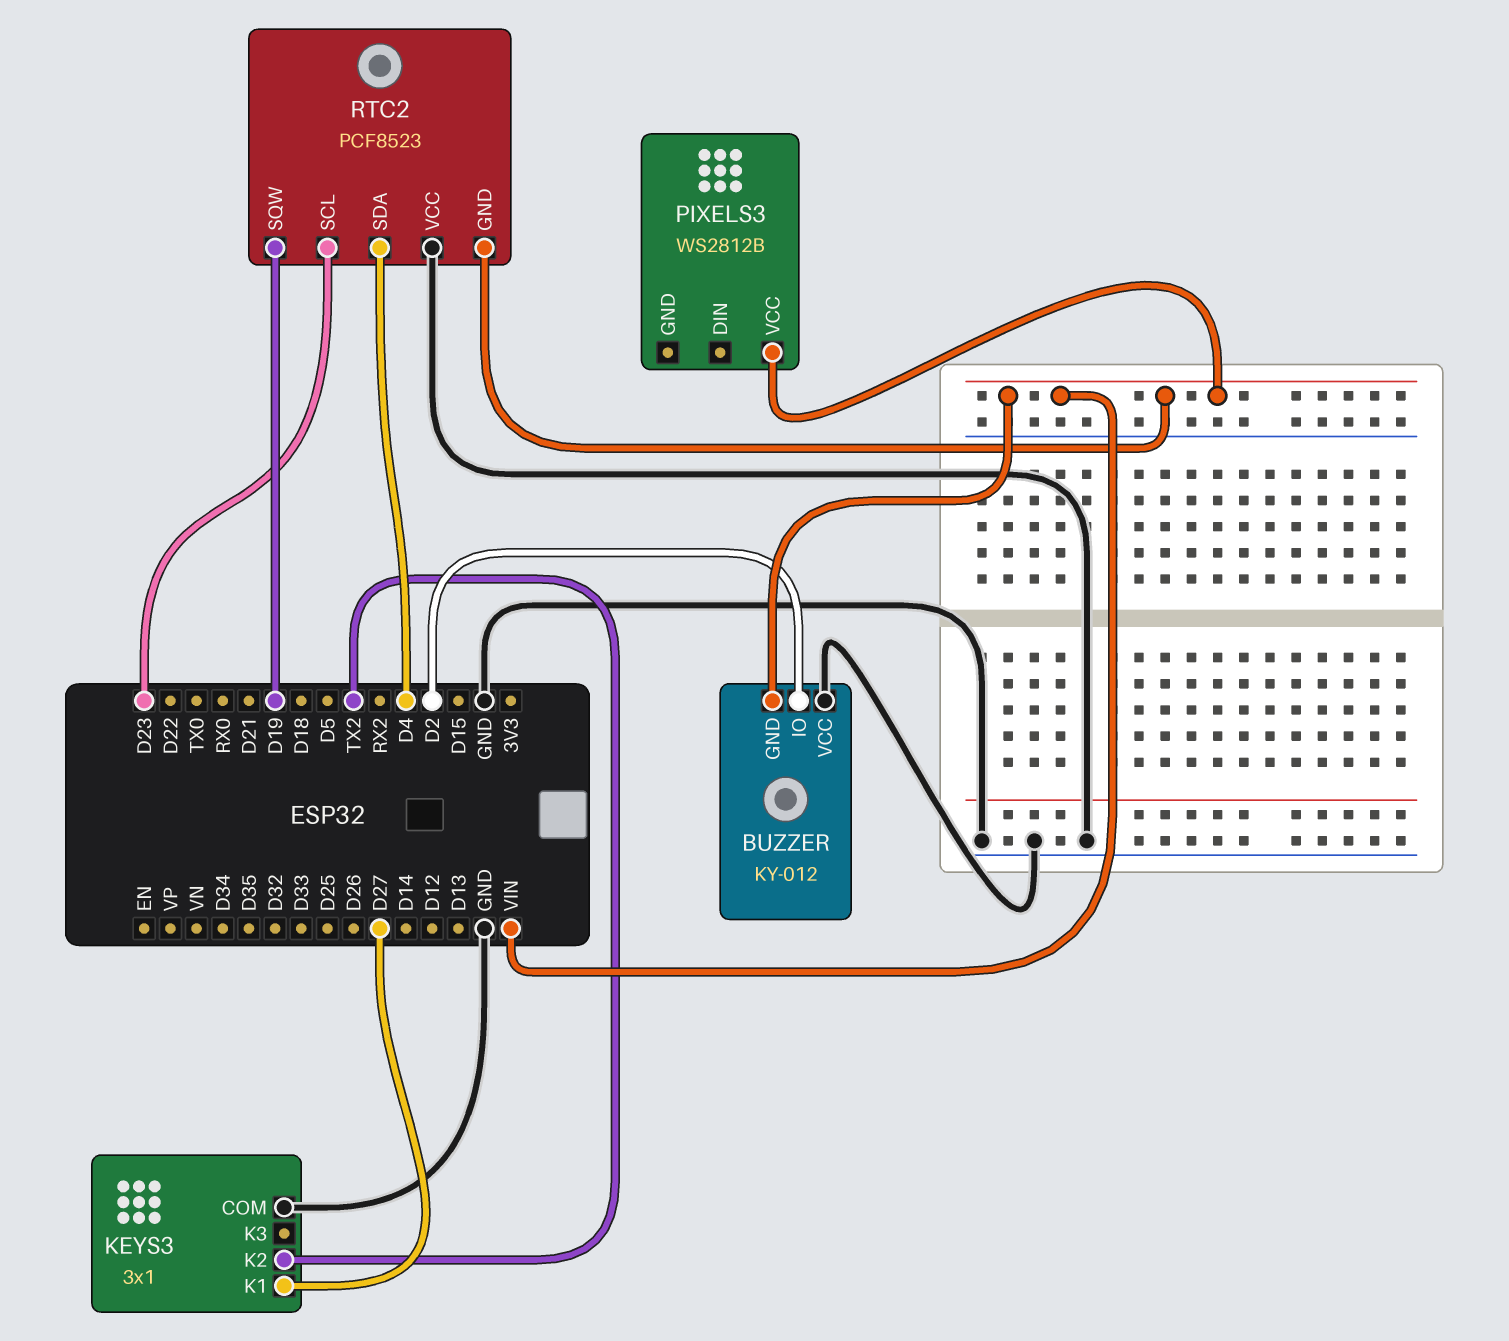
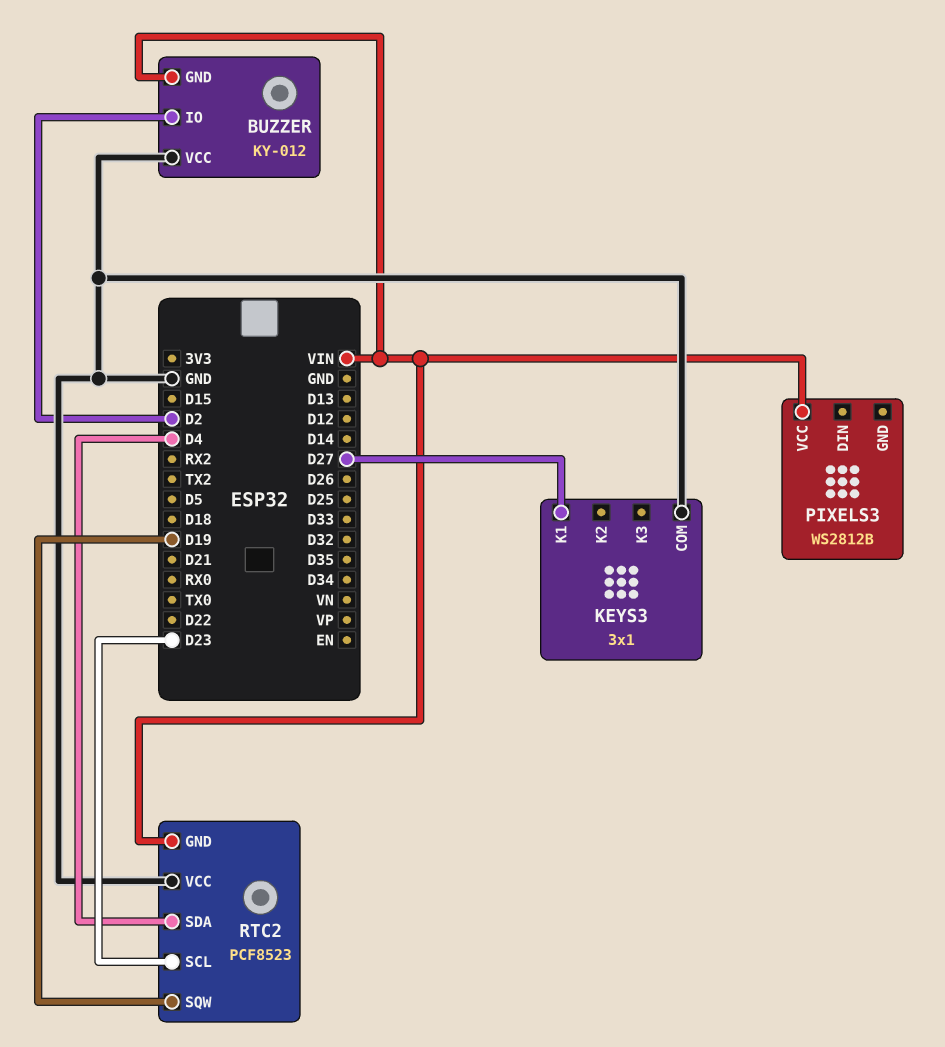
KEYS3 pin K2: TX2 -> none

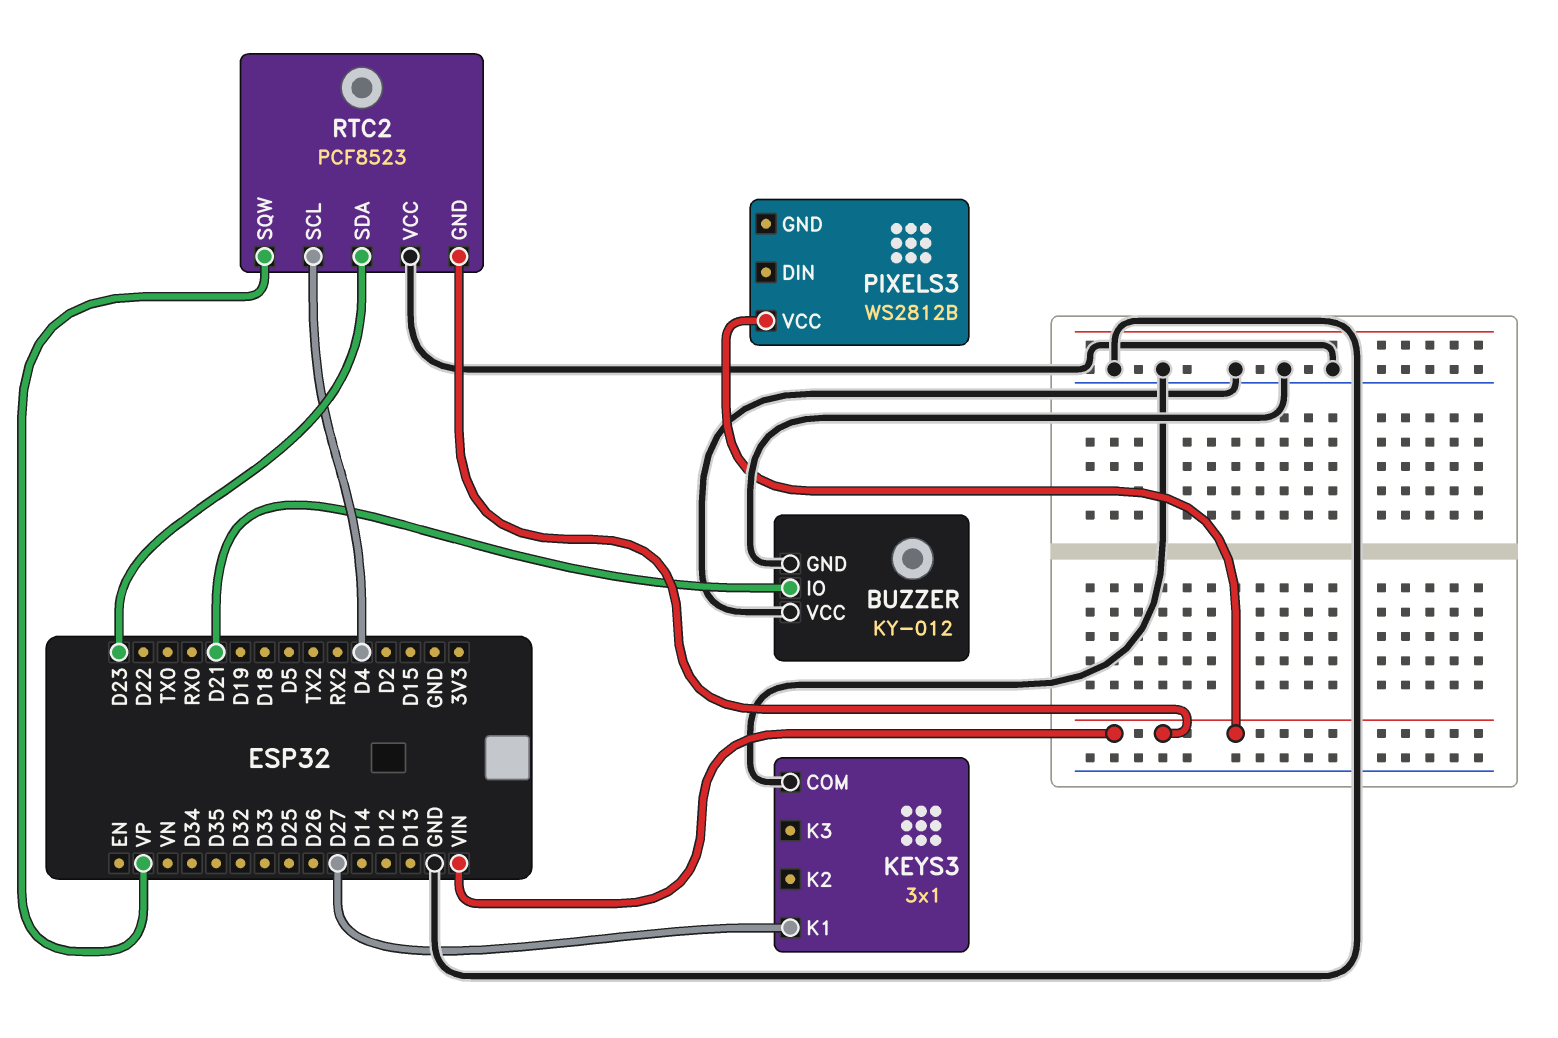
BUZZER pin GND: VIN -> GND
BUZZER pin IO: D2 -> D21
RTC2 pin SCL: D23 -> D4
RTC2 pin SDA: D4 -> D23
RTC2 pin SQW: D19 -> VP

